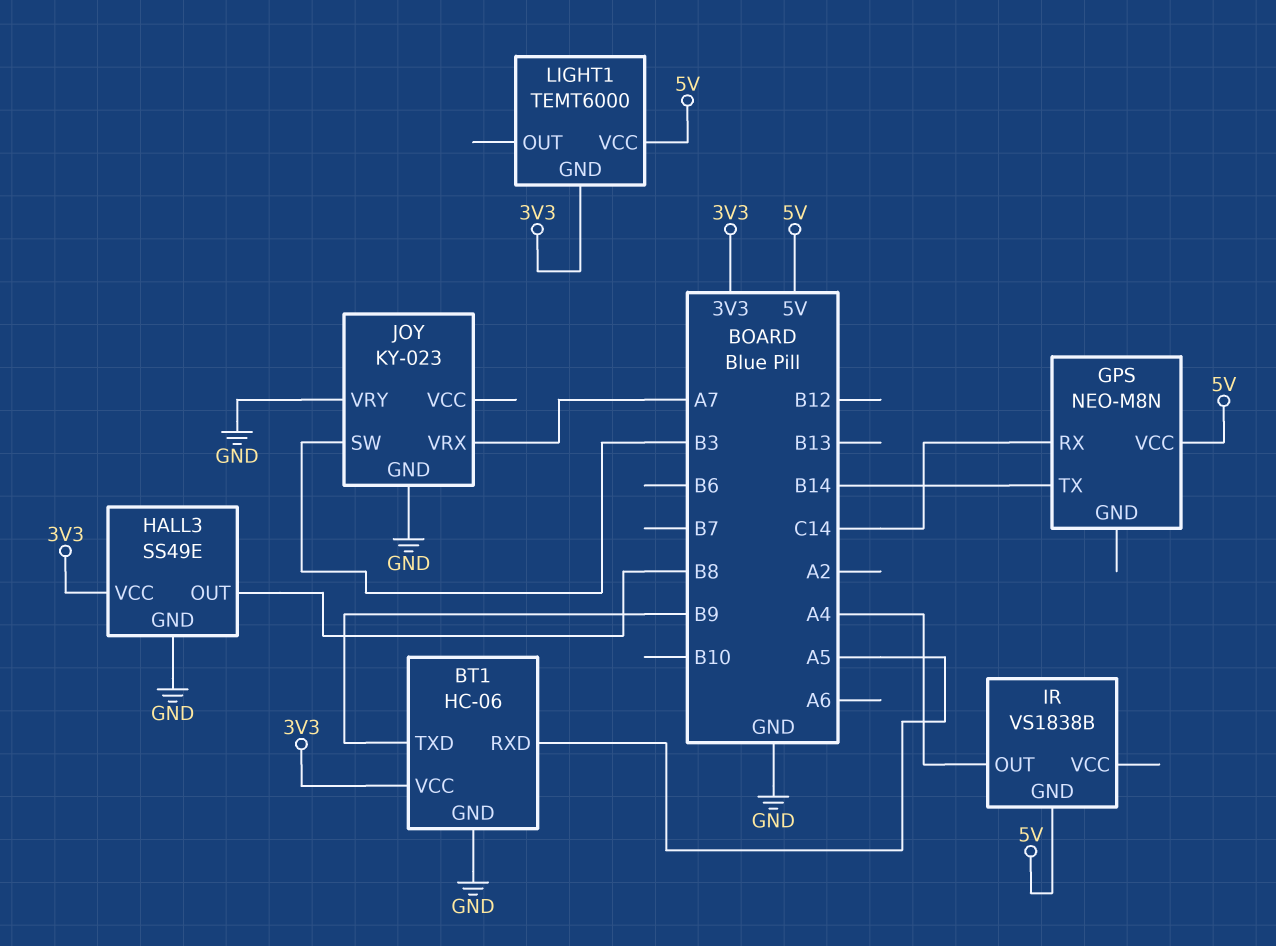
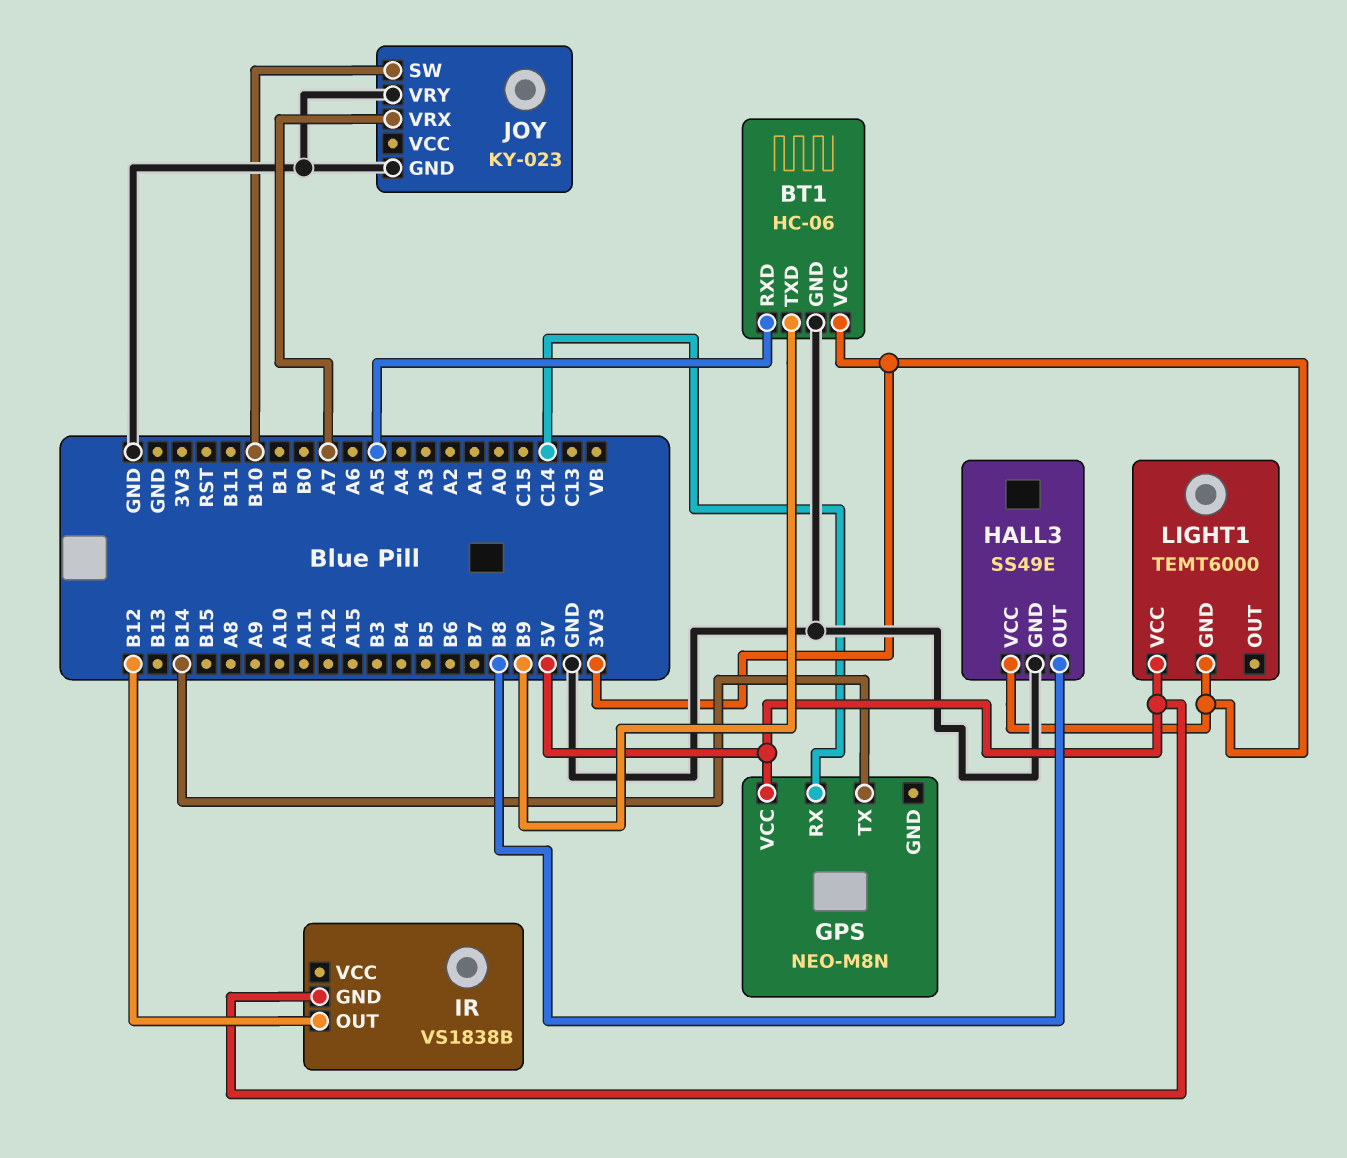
IR pin OUT: A4 -> B12
JOY pin SW: B3 -> B10

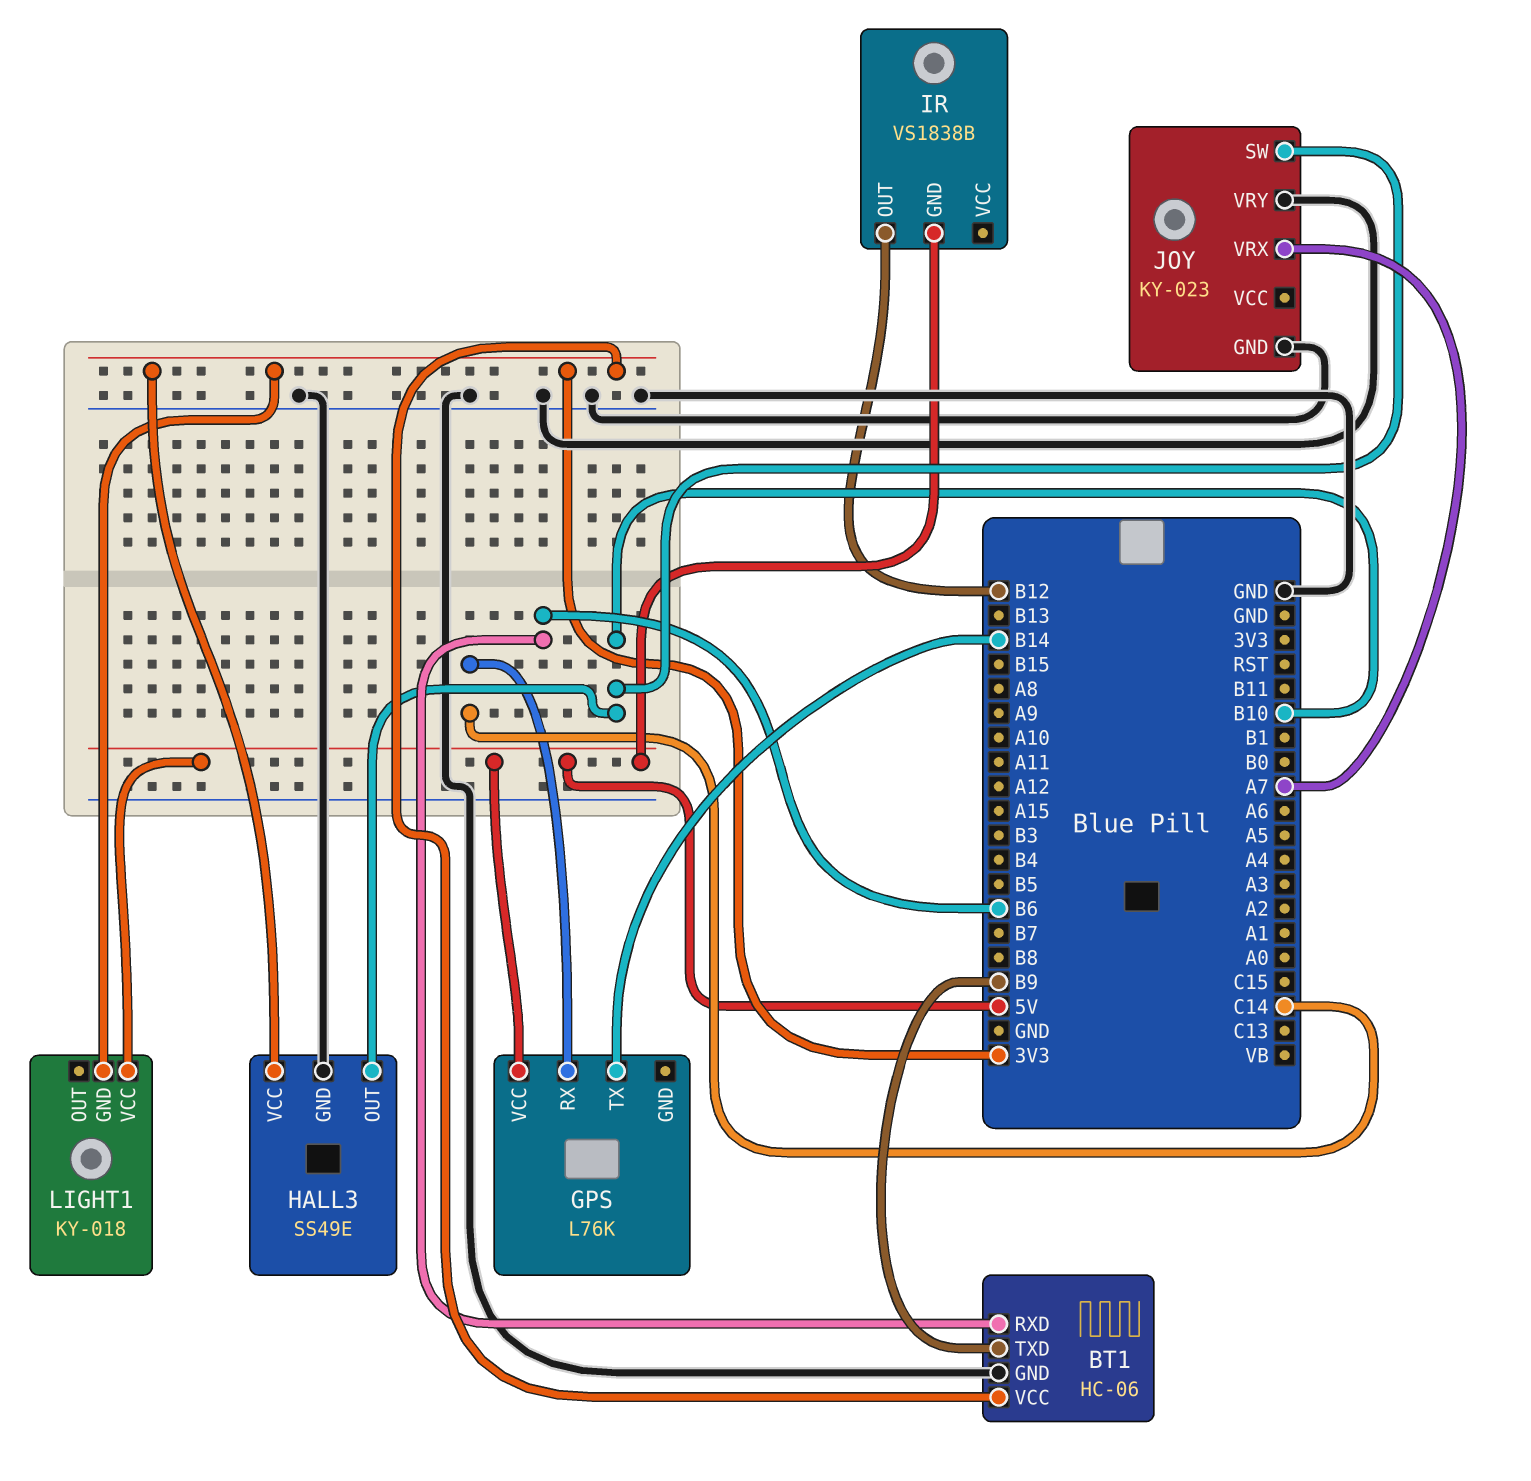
BT1 pin RXD: A5 -> B6
GPS: NEO-M8N -> L76K
HALL3 pin OUT: B8 -> B10
LIGHT1: TEMT6000 -> KY-018

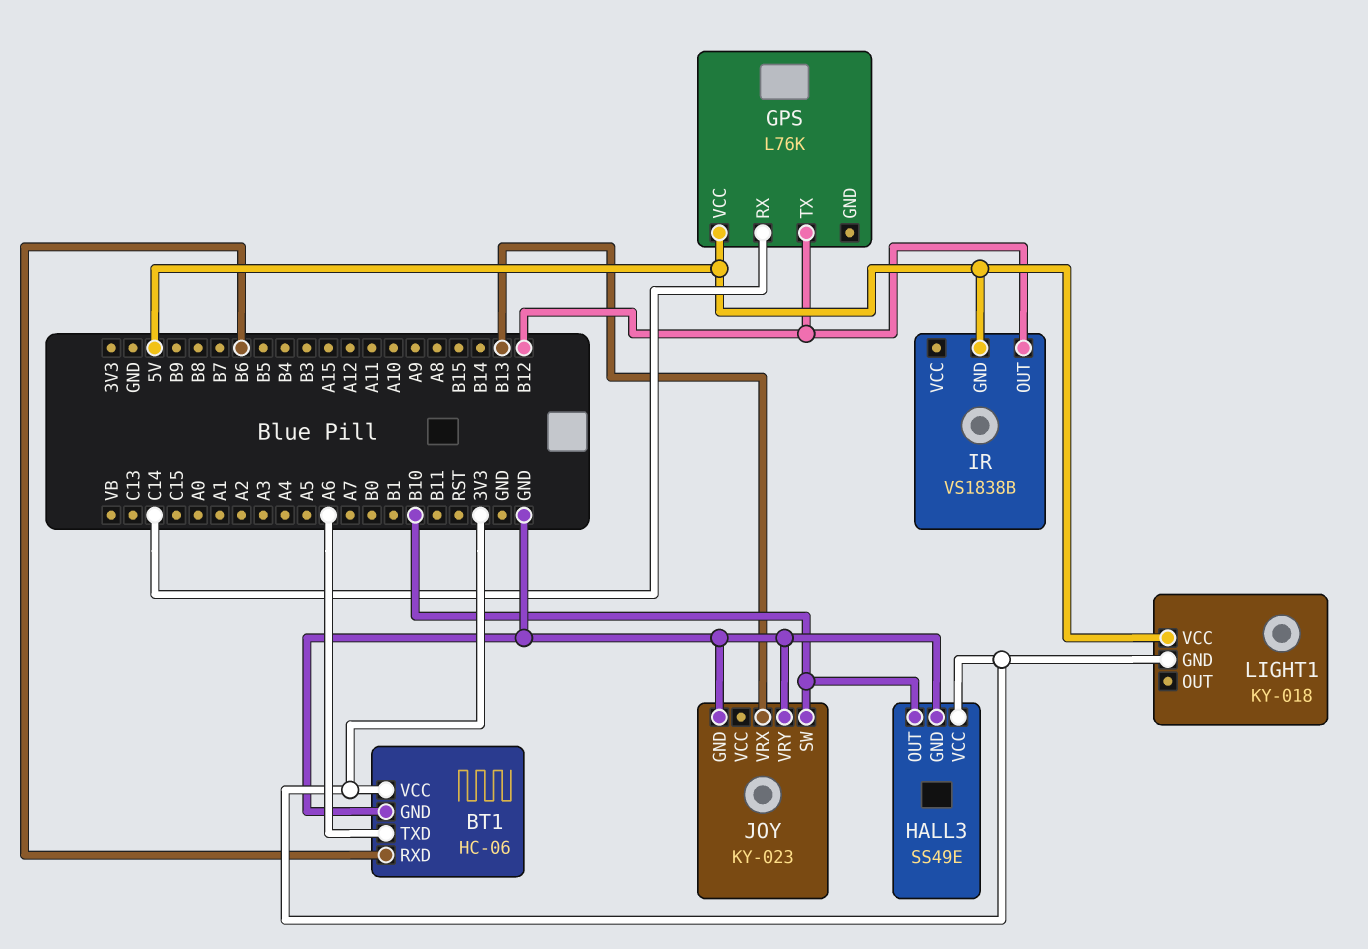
BT1 pin TXD: B9 -> A6
GPS pin TX: B14 -> B12
JOY pin VRX: A7 -> B13

